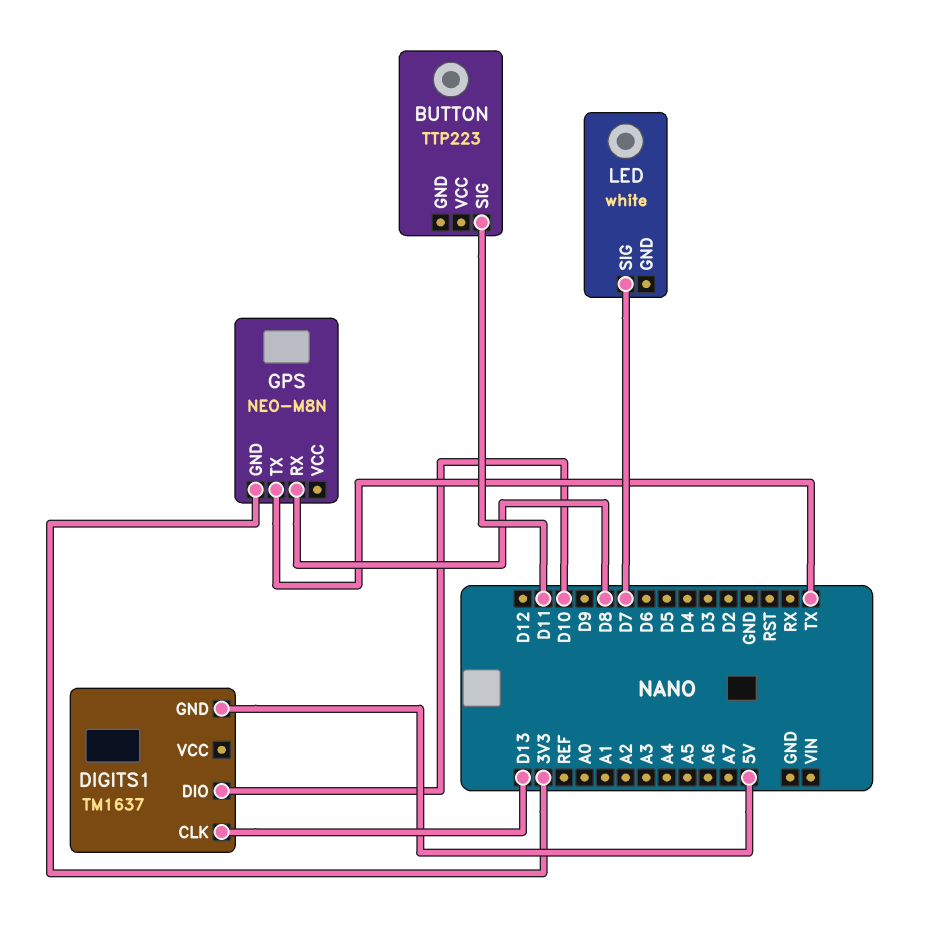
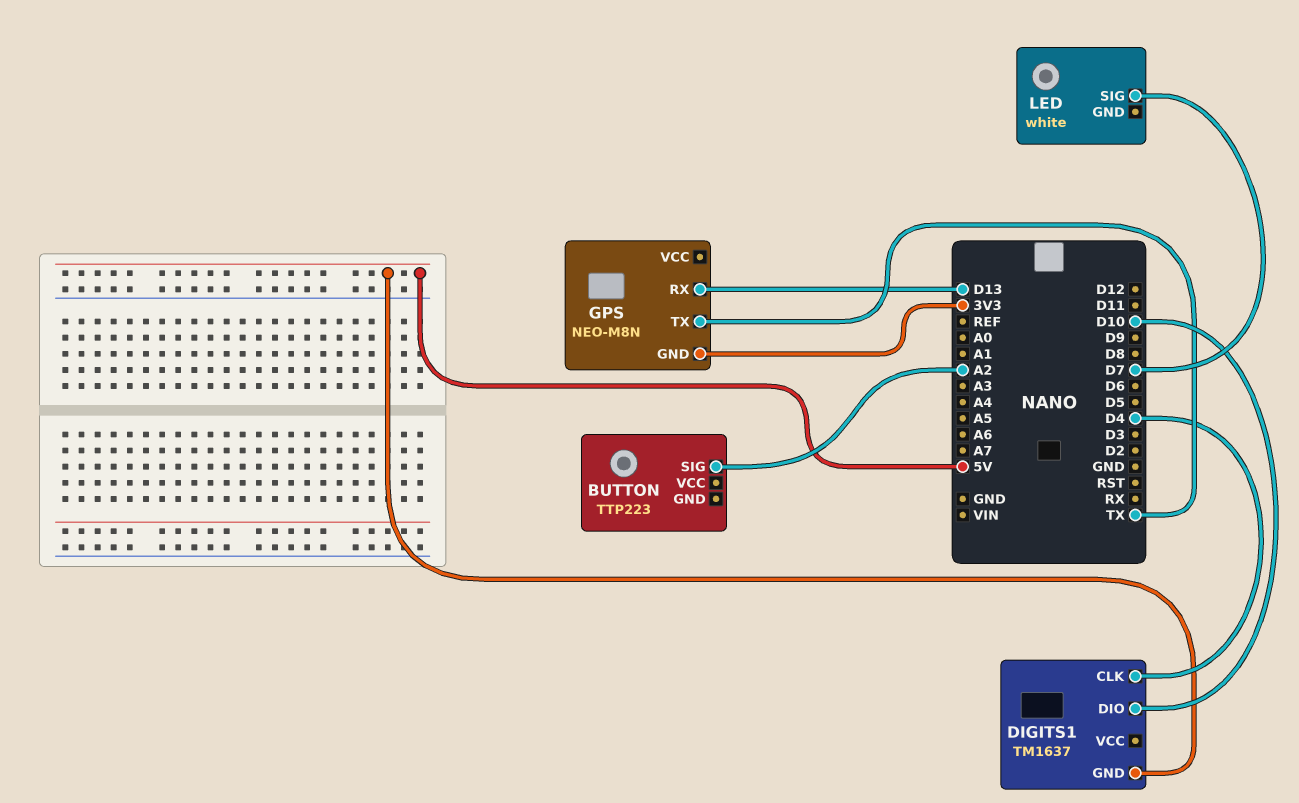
BUTTON pin SIG: D11 -> A2
DIGITS1 pin CLK: D13 -> D4
GPS pin RX: D8 -> D13

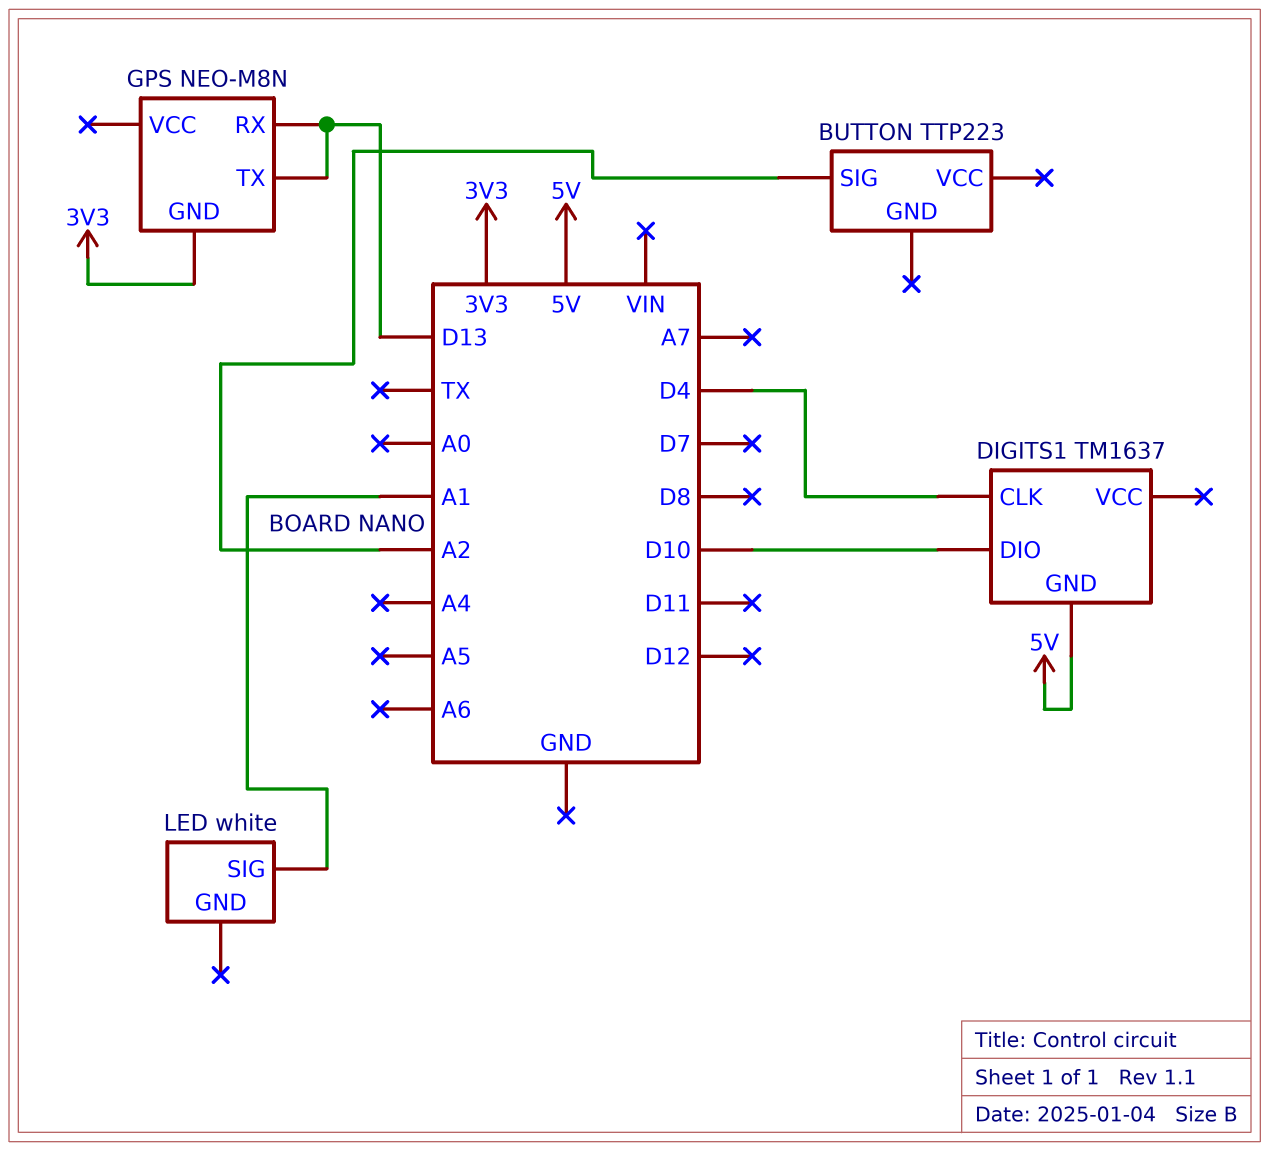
GPS pin TX: TX -> D13
LED pin SIG: D7 -> A1

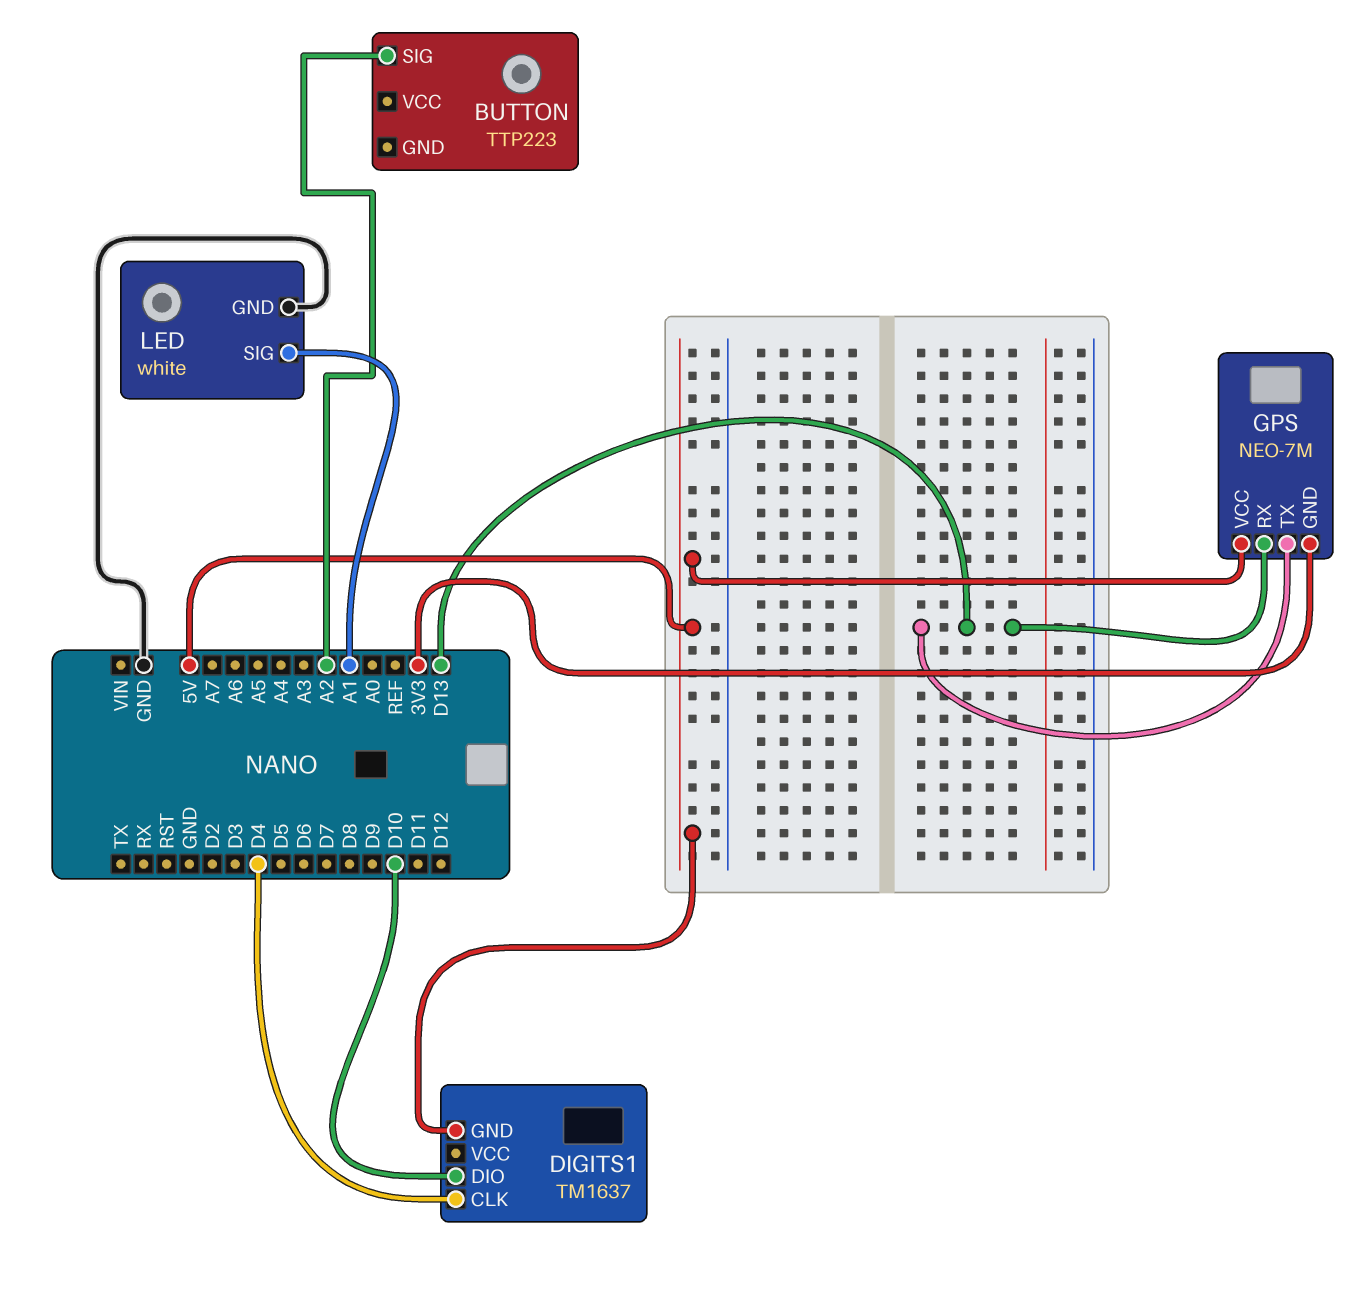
GPS: NEO-M8N -> NEO-7M
GPS pin VCC: none -> 5V
LED pin GND: none -> GND

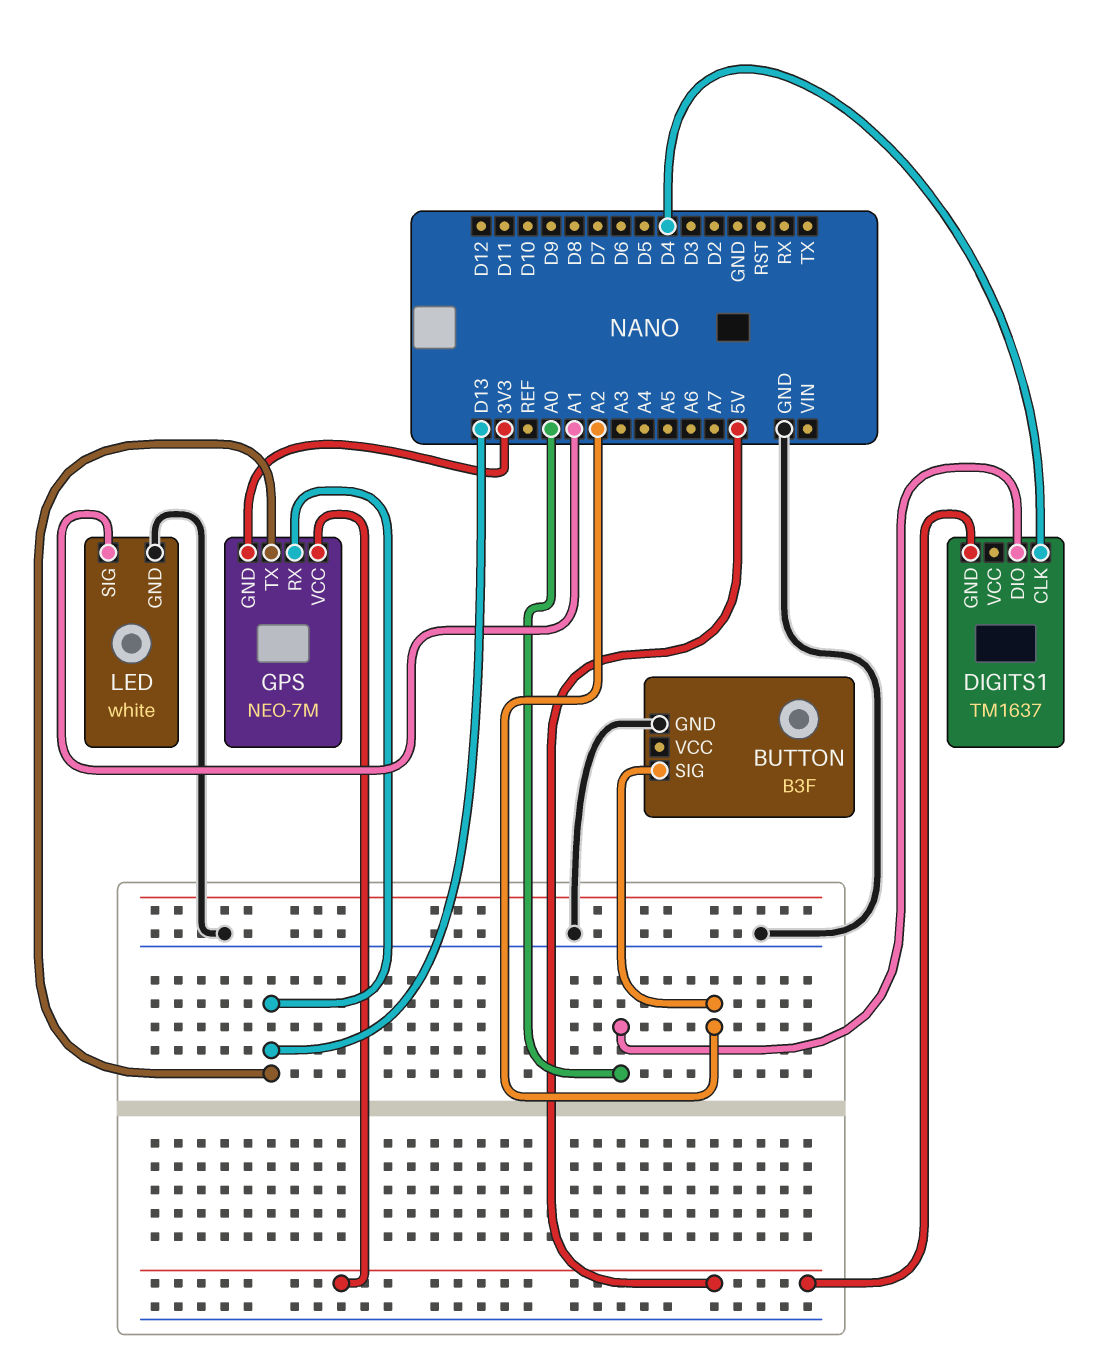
BUTTON: TTP223 -> B3F
BUTTON pin GND: none -> GND
DIGITS1 pin DIO: D10 -> A0

